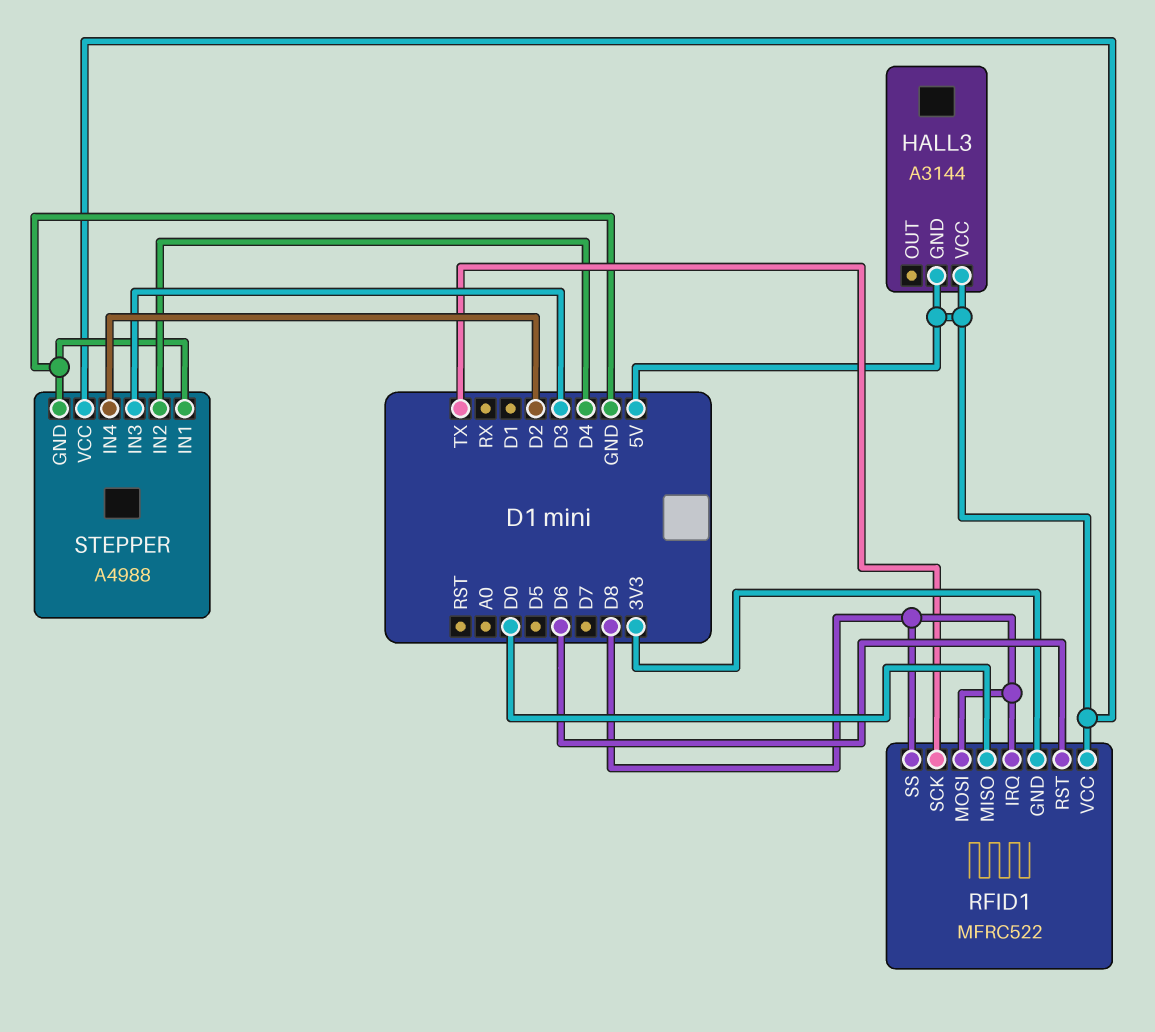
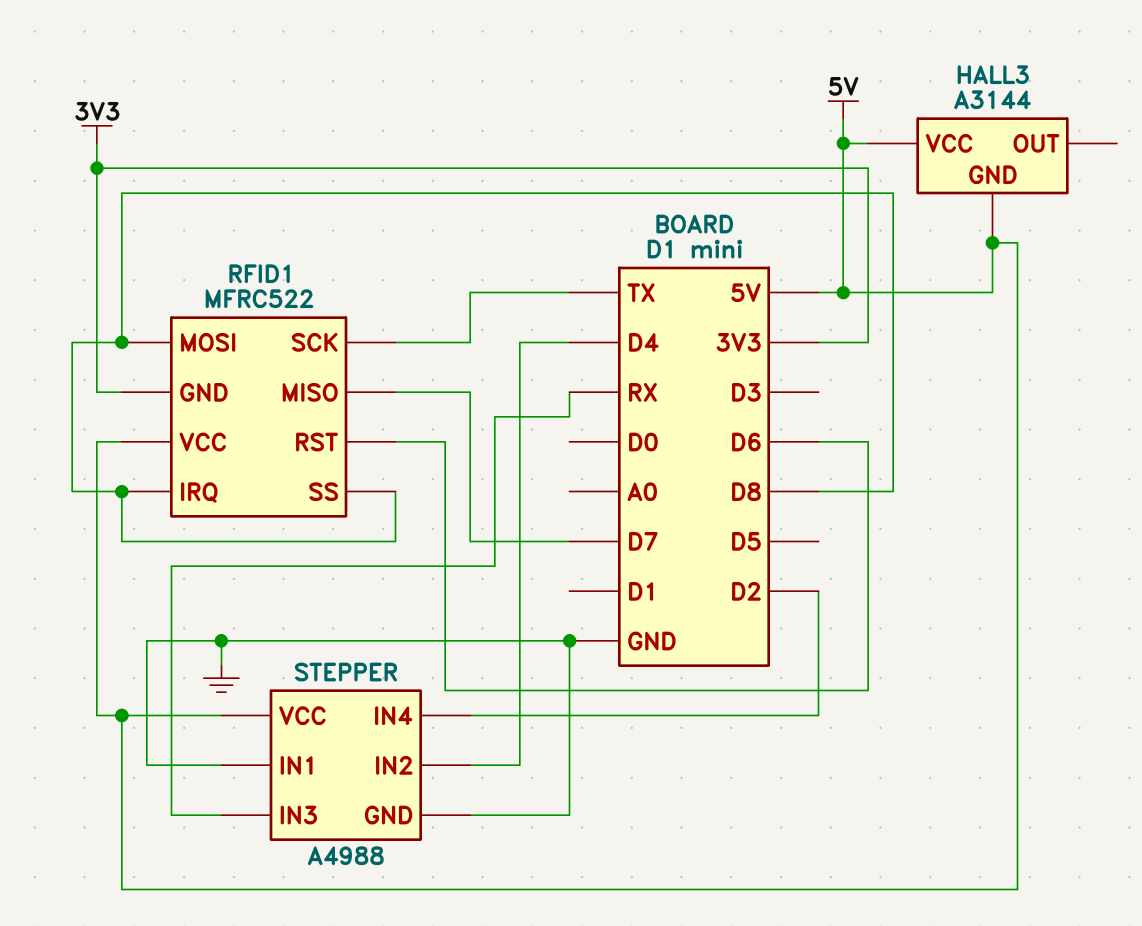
RFID1 pin MISO: D0 -> D7
STEPPER pin IN3: D3 -> RX

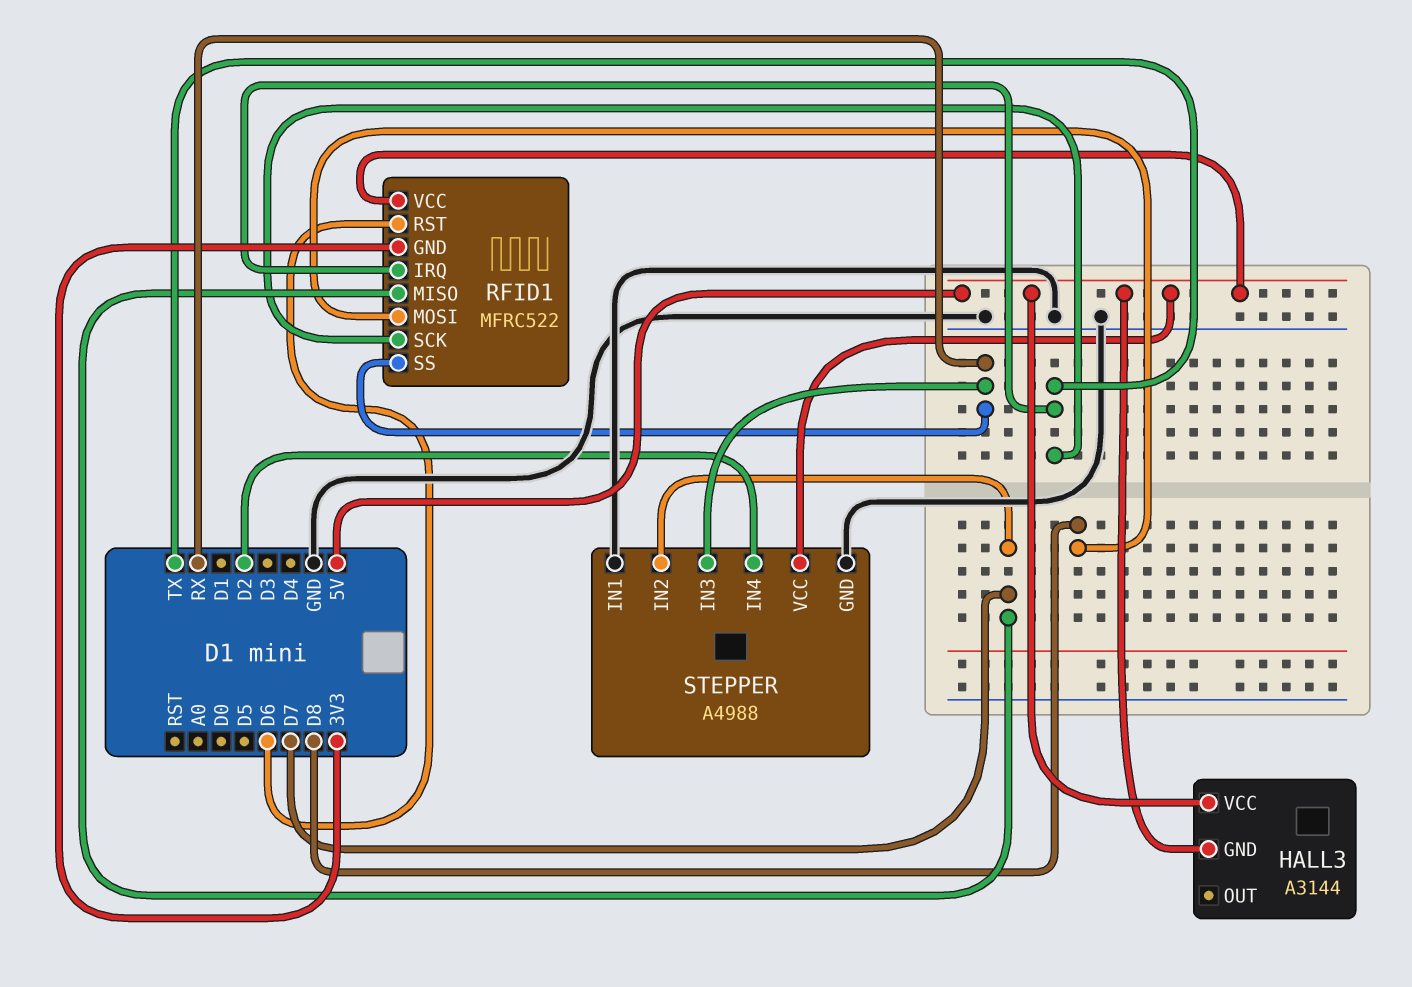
RFID1 pin IRQ: D8 -> TX
RFID1 pin SS: D8 -> RX
STEPPER pin IN2: D4 -> D7

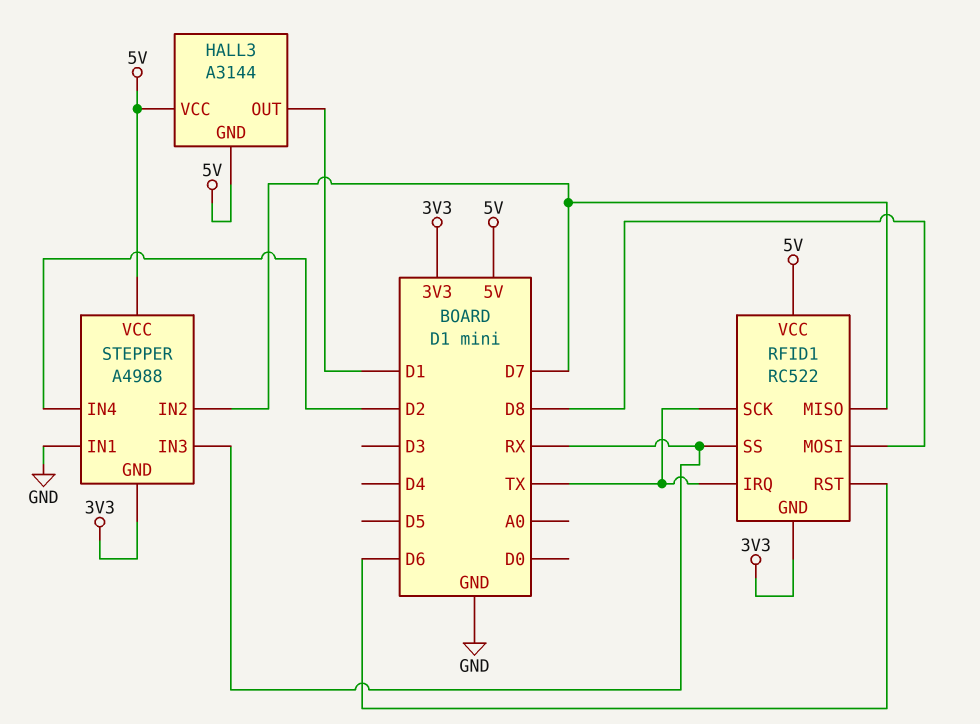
HALL3 pin OUT: none -> D1
RFID1: MFRC522 -> RC522
STEPPER pin GND: GND -> 3V3

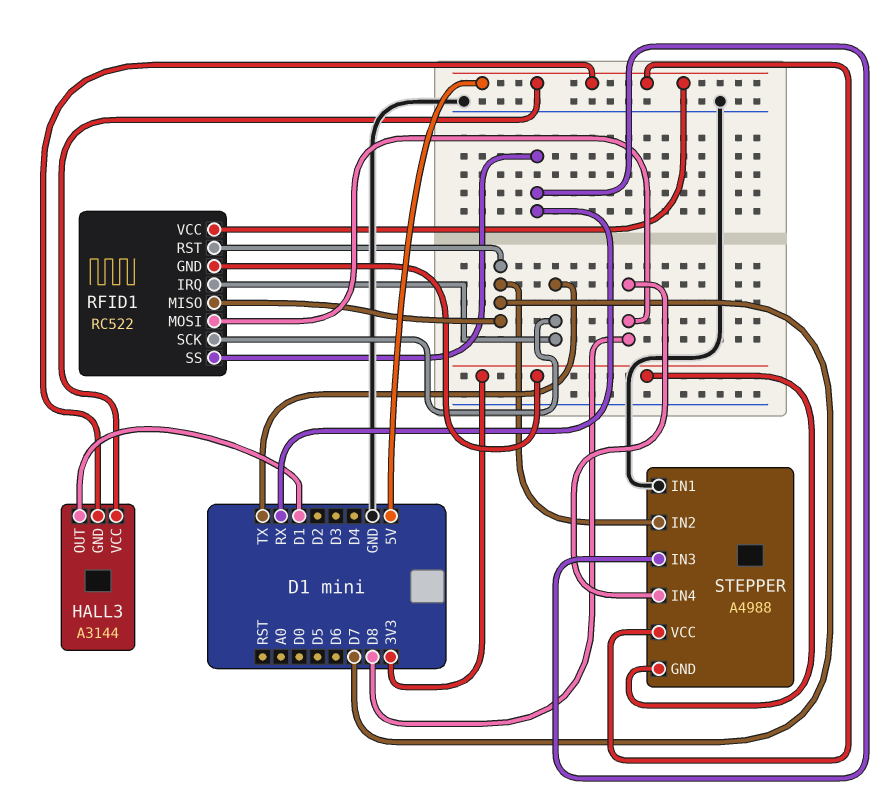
RFID1 pin RST: D6 -> D7
STEPPER pin IN4: D2 -> D8

